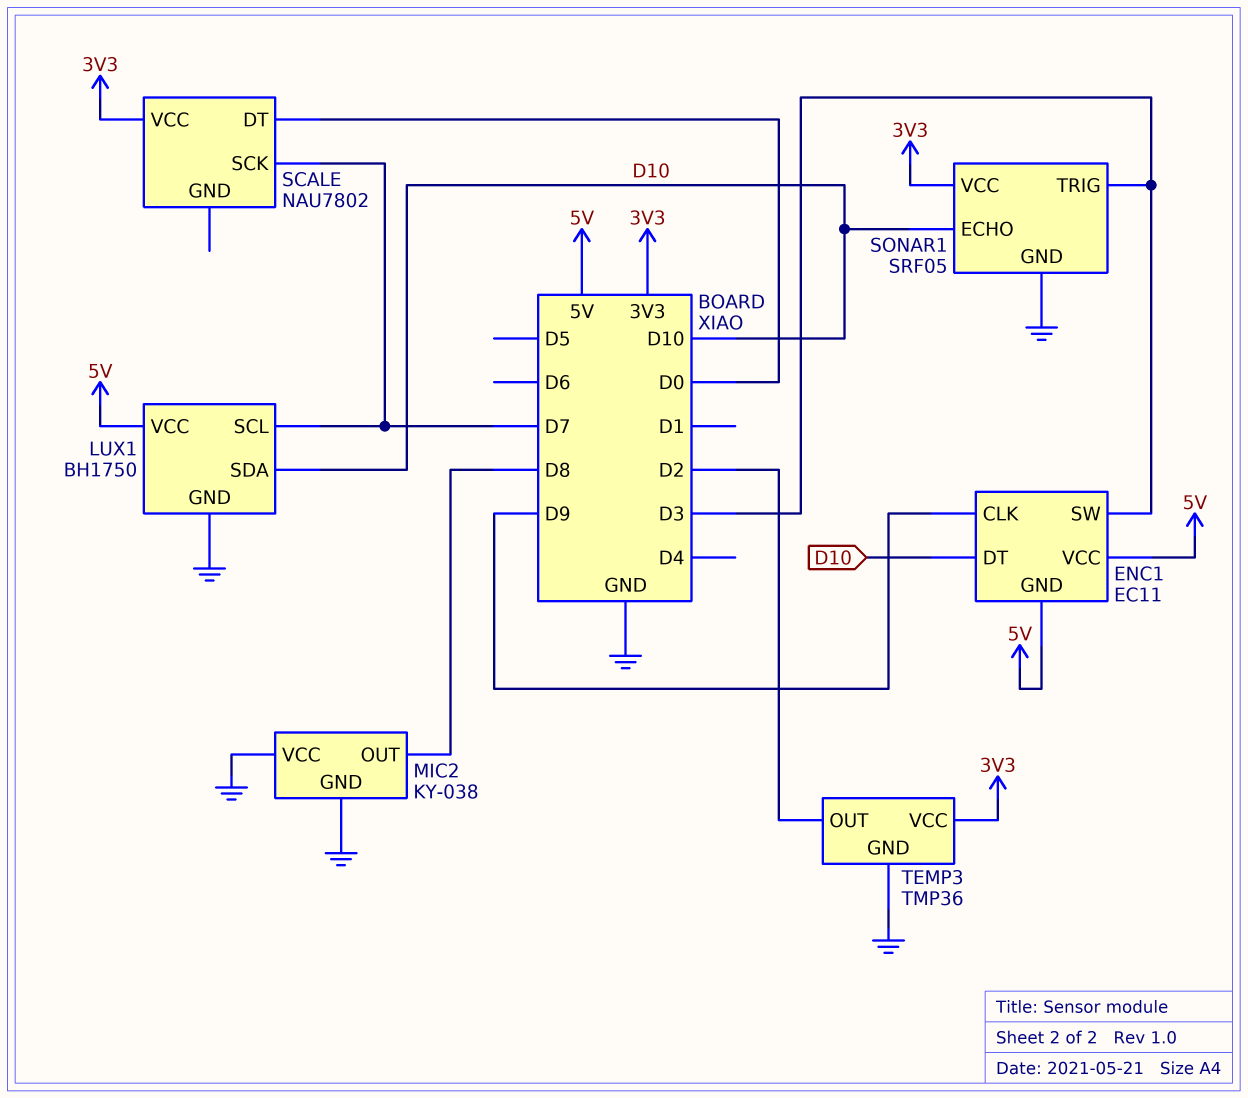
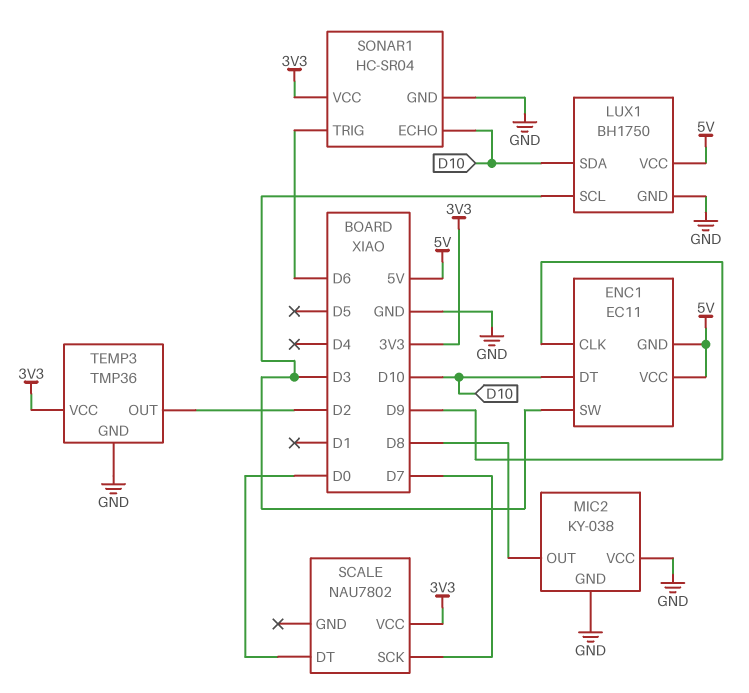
LUX1 pin SCL: D7 -> D3
SONAR1: SRF05 -> HC-SR04
SONAR1 pin TRIG: D3 -> D6

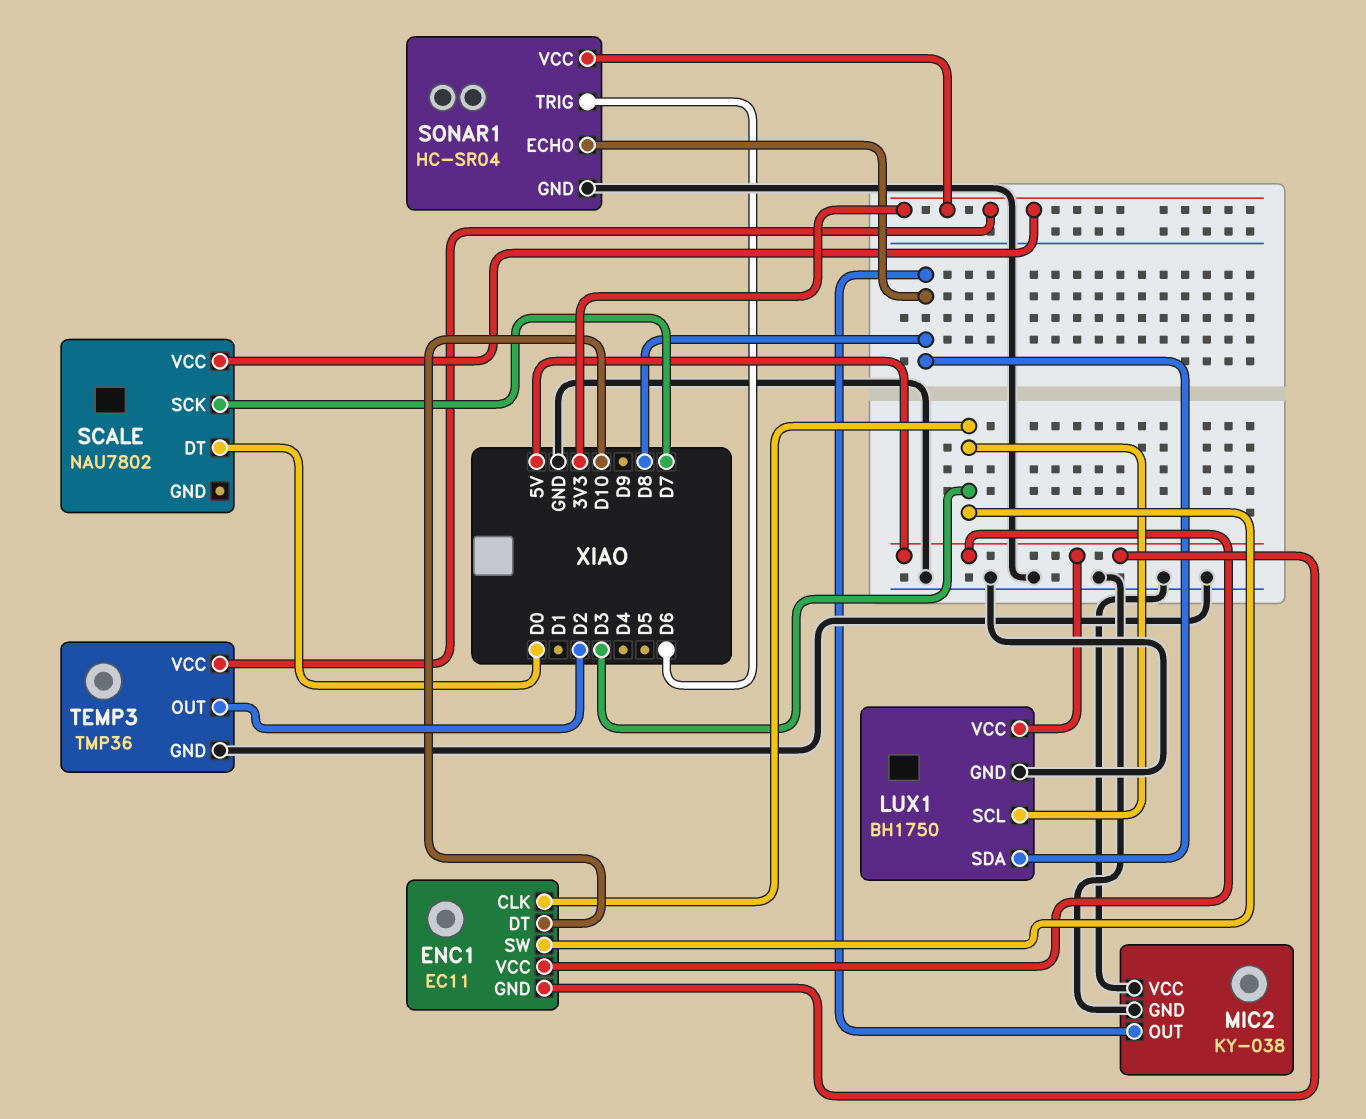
ENC1 pin CLK: D9 -> D3
LUX1 pin SDA: D10 -> D8
SONAR1 pin ECHO: D10 -> D8

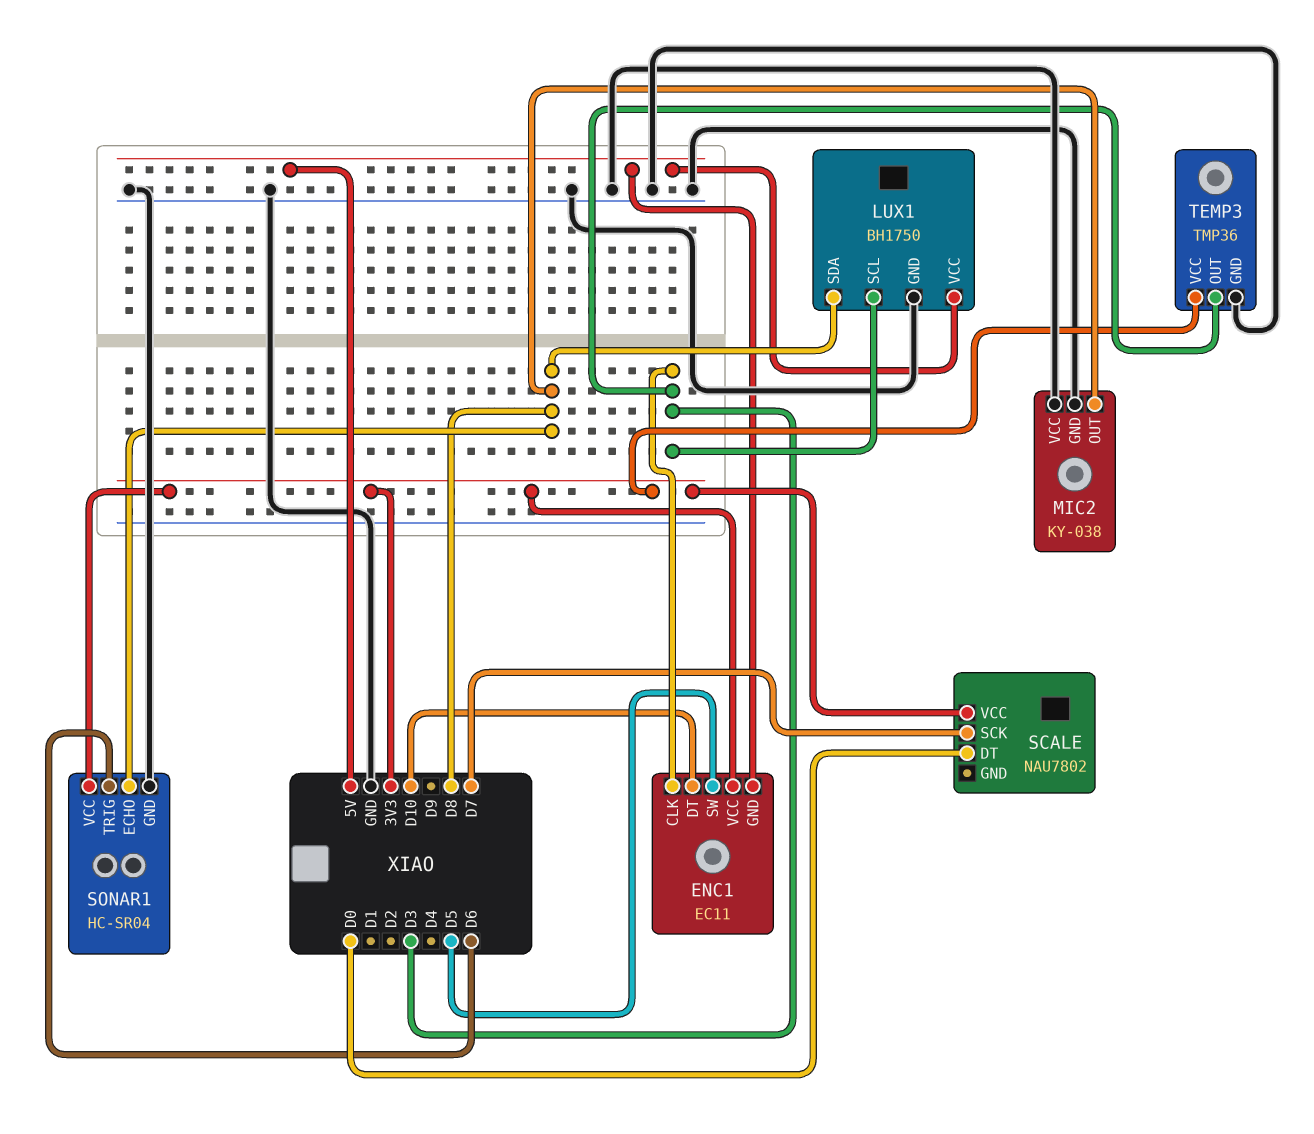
ENC1 pin SW: D3 -> D5
ENC1 pin VCC: 5V -> 3V3
TEMP3 pin OUT: D2 -> D3

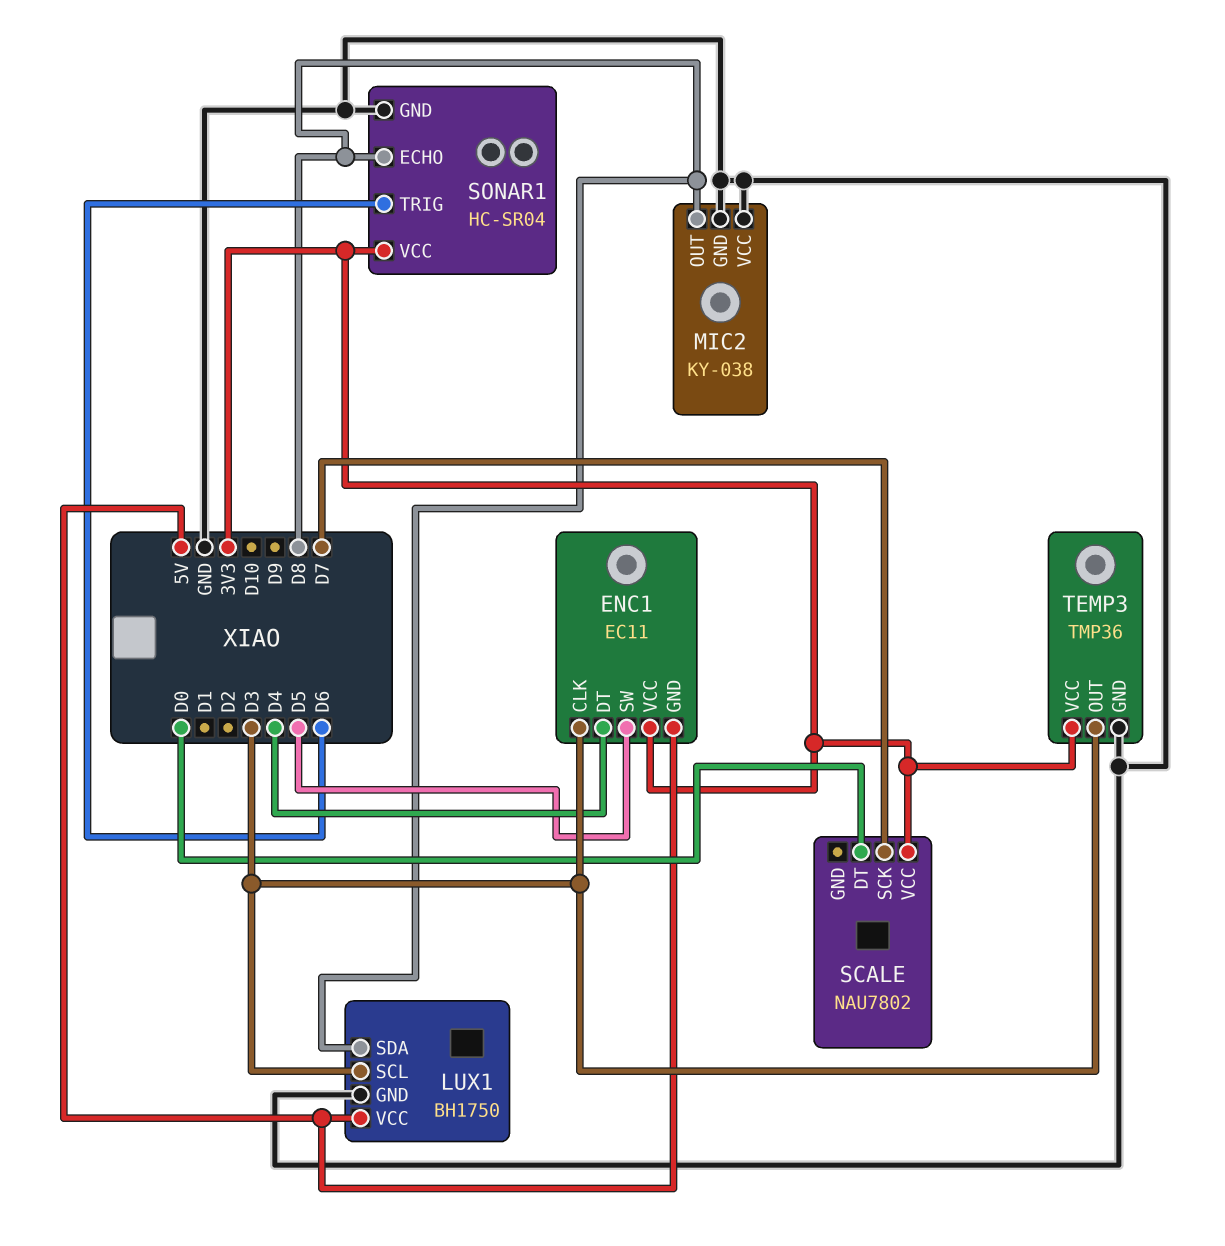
ENC1 pin DT: D10 -> D4

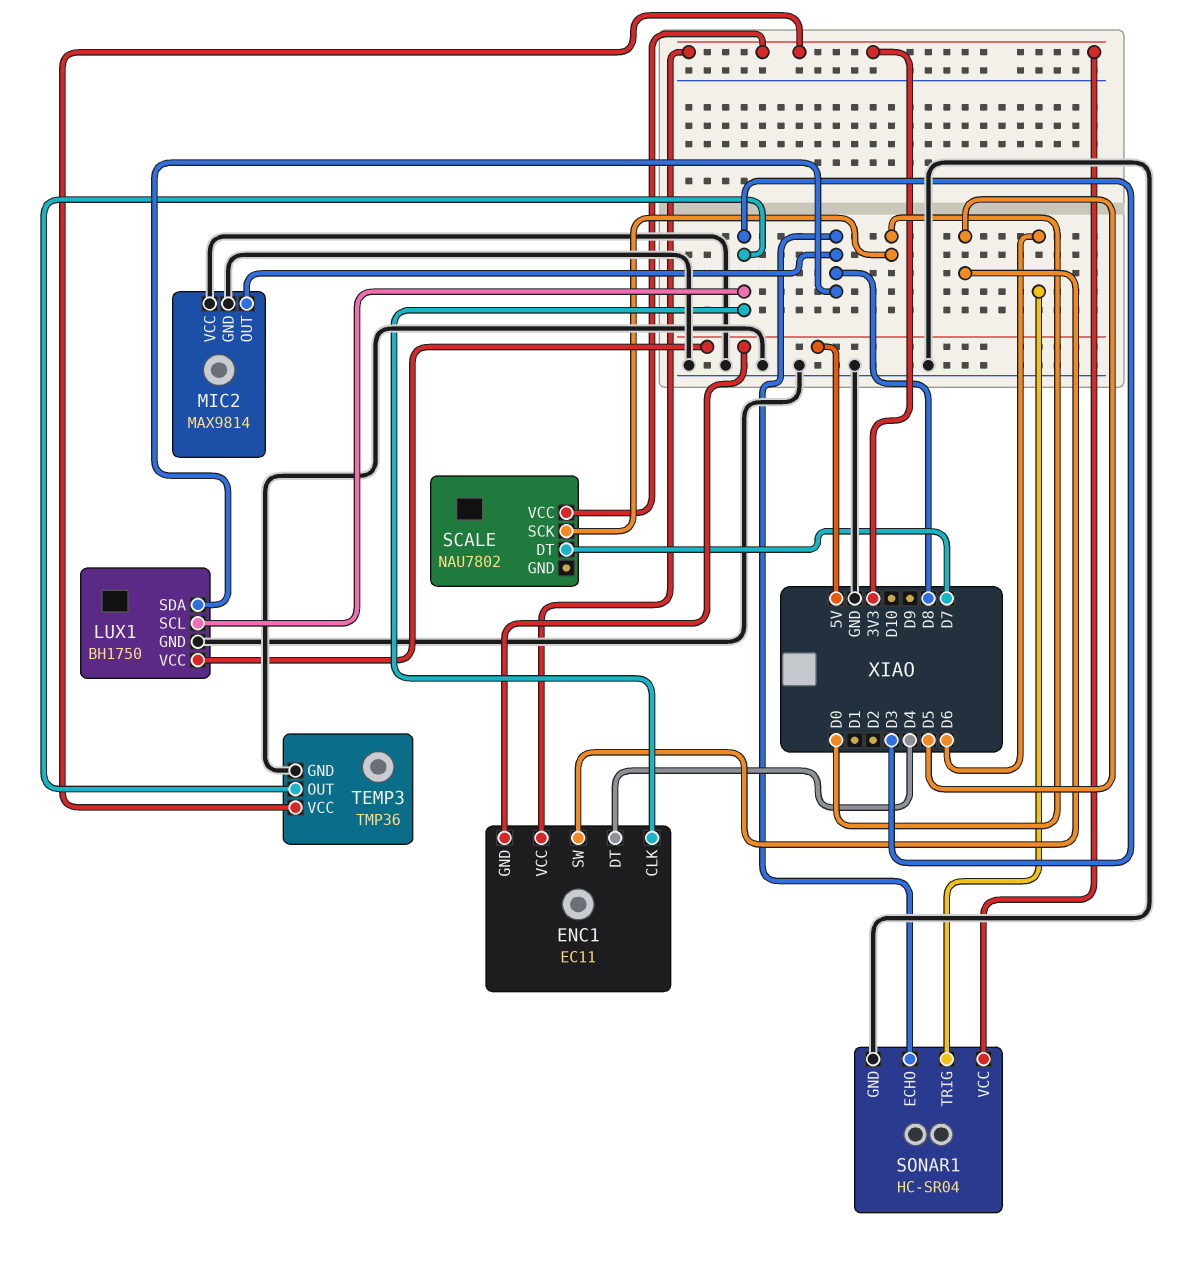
MIC2: KY-038 -> MAX9814
SCALE pin DT: D0 -> D7
SCALE pin SCK: D7 -> D0

